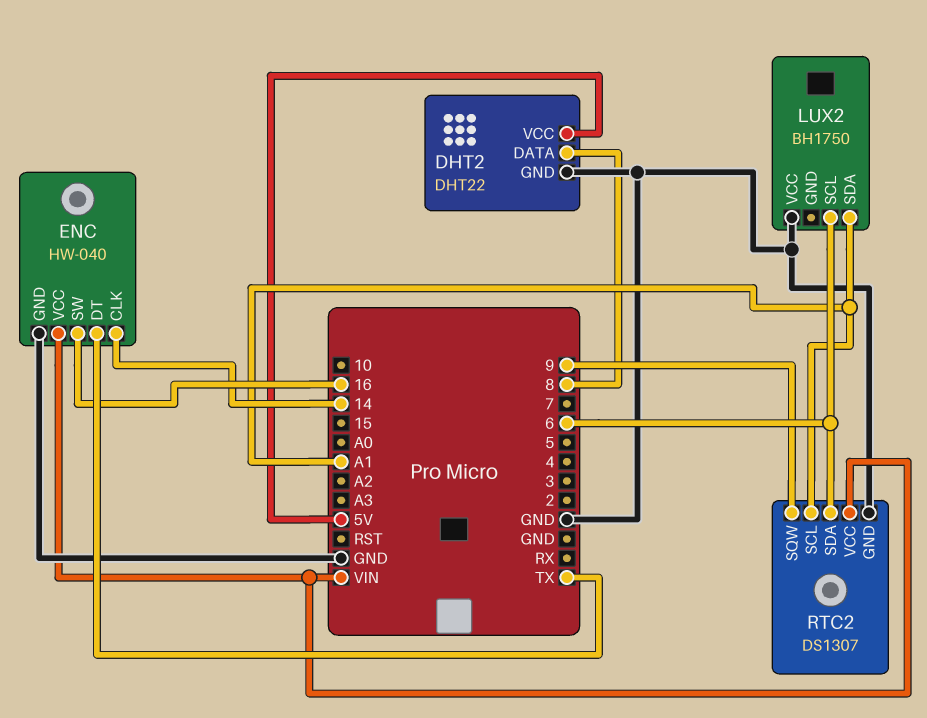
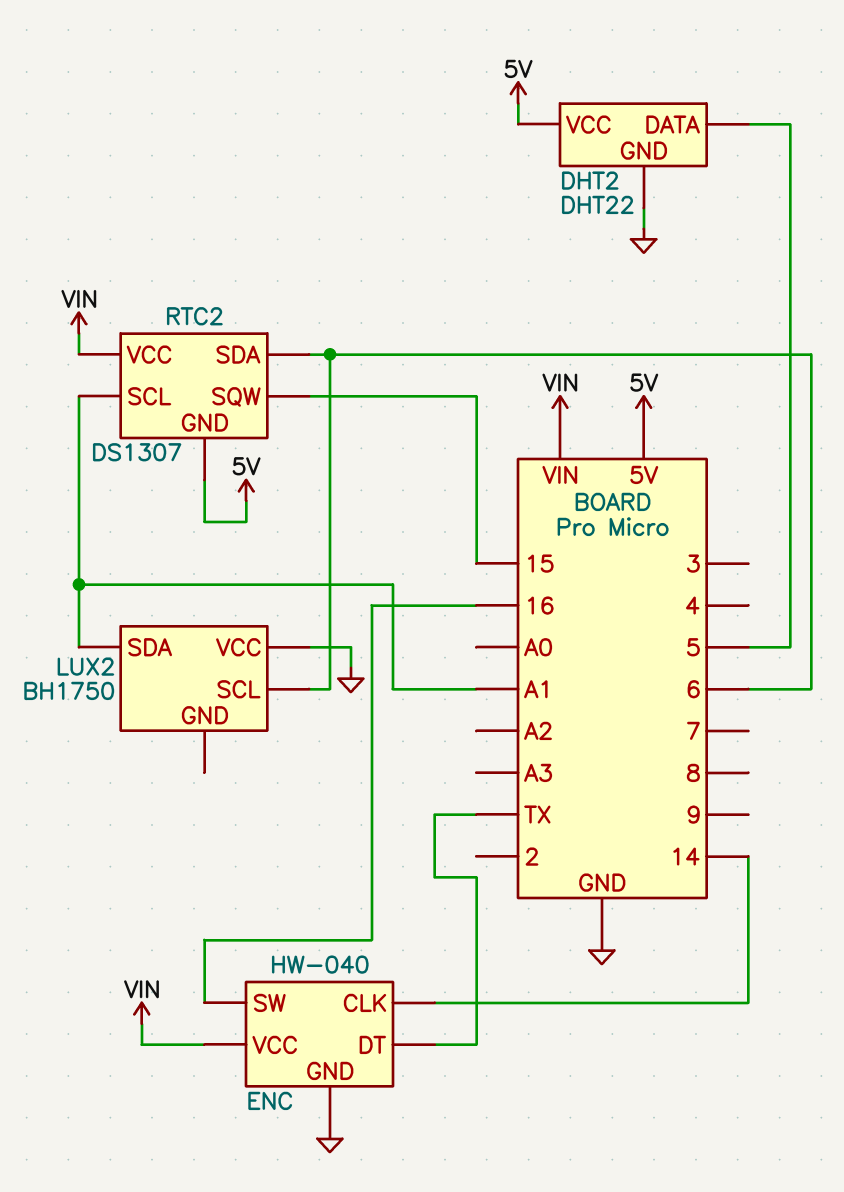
DHT2 pin DATA: 8 -> 5
RTC2 pin GND: GND -> 5V
RTC2 pin SQW: 9 -> 15

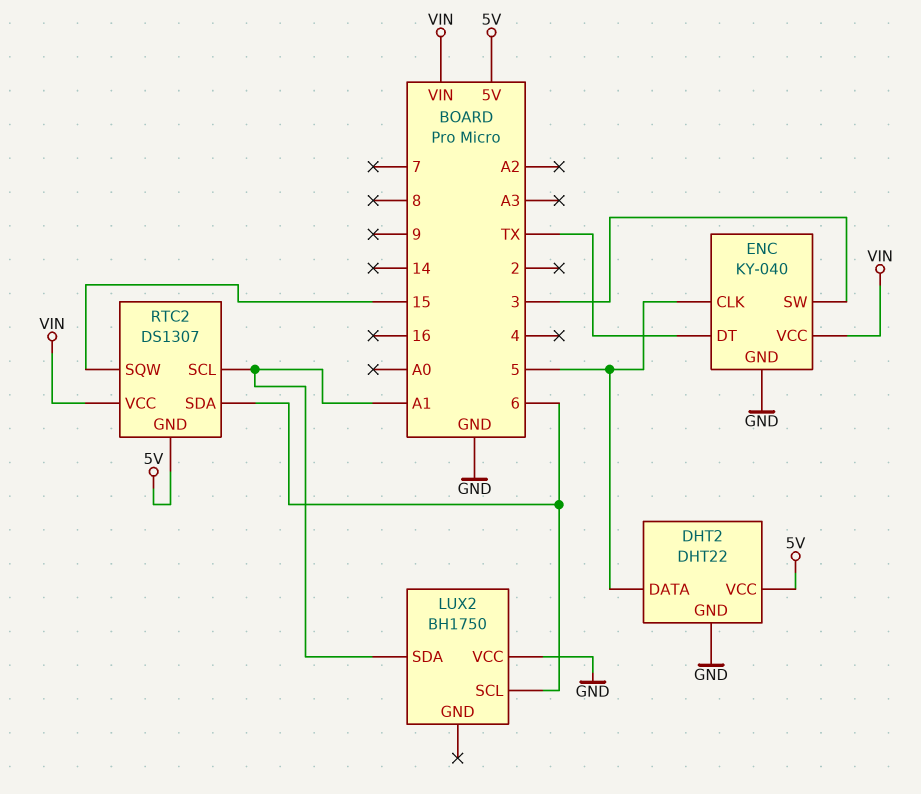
ENC: HW-040 -> KY-040
ENC pin CLK: 14 -> 5
ENC pin SW: 16 -> 3

